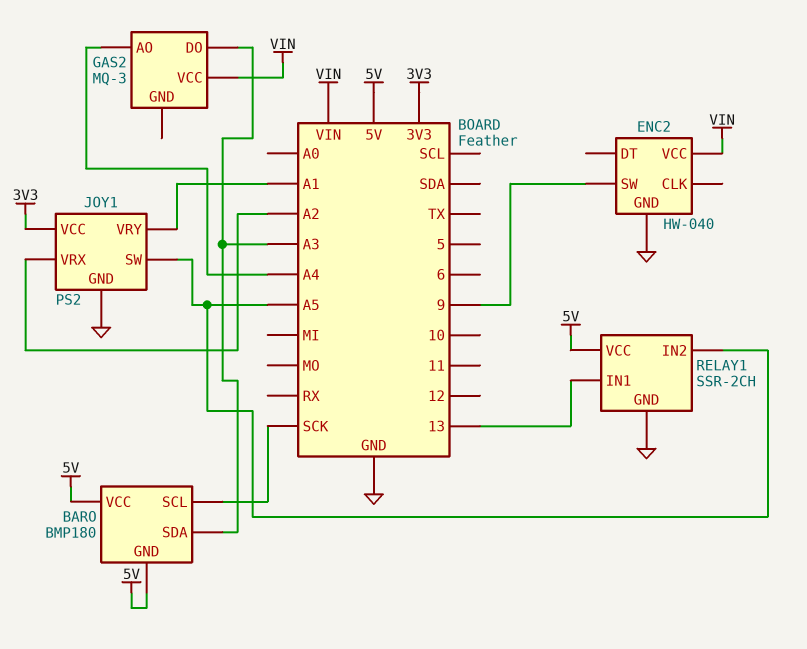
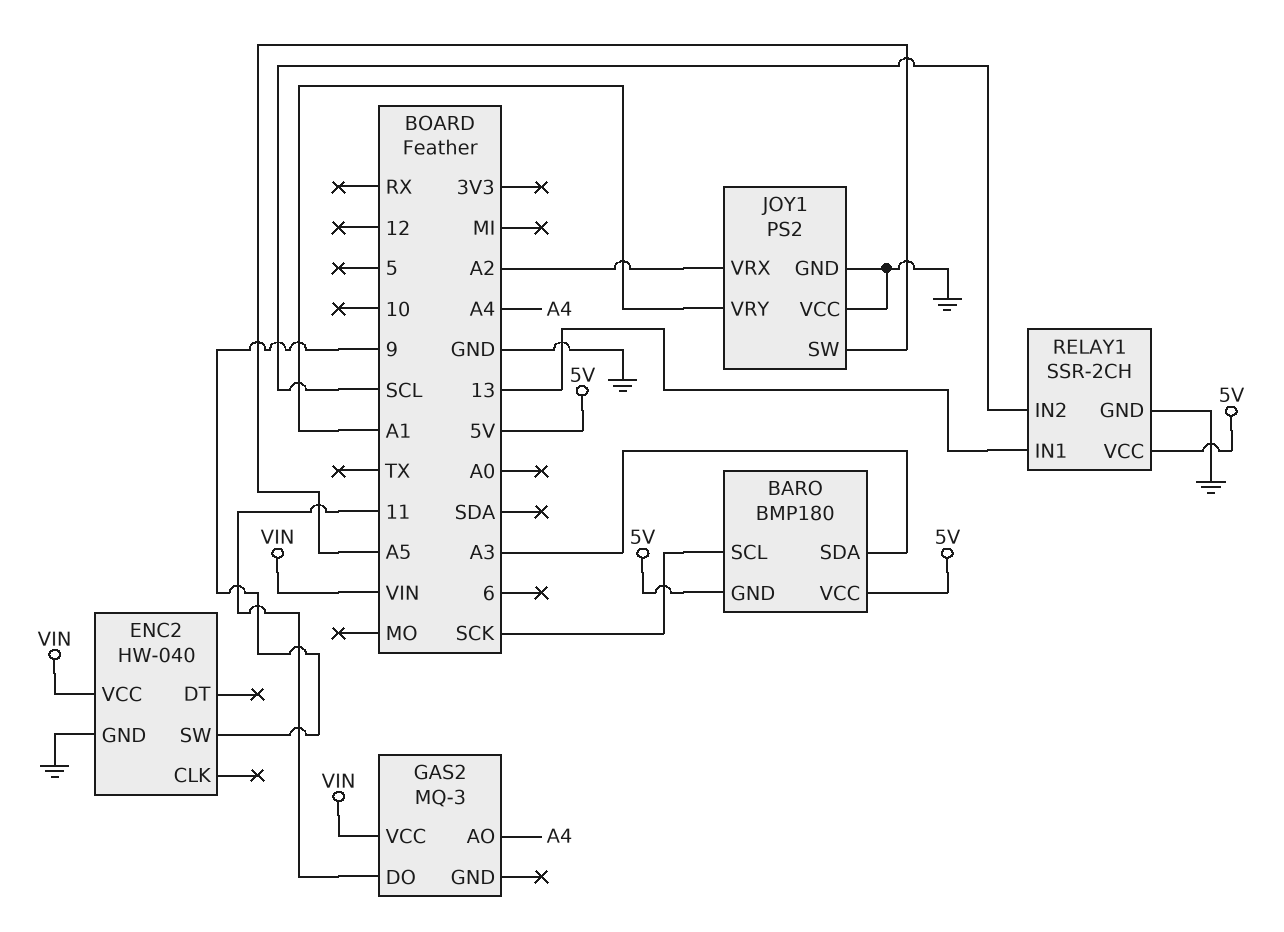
GAS2 pin DO: A3 -> 11
JOY1 pin VCC: 3V3 -> GND
RELAY1 pin IN2: A5 -> SCL

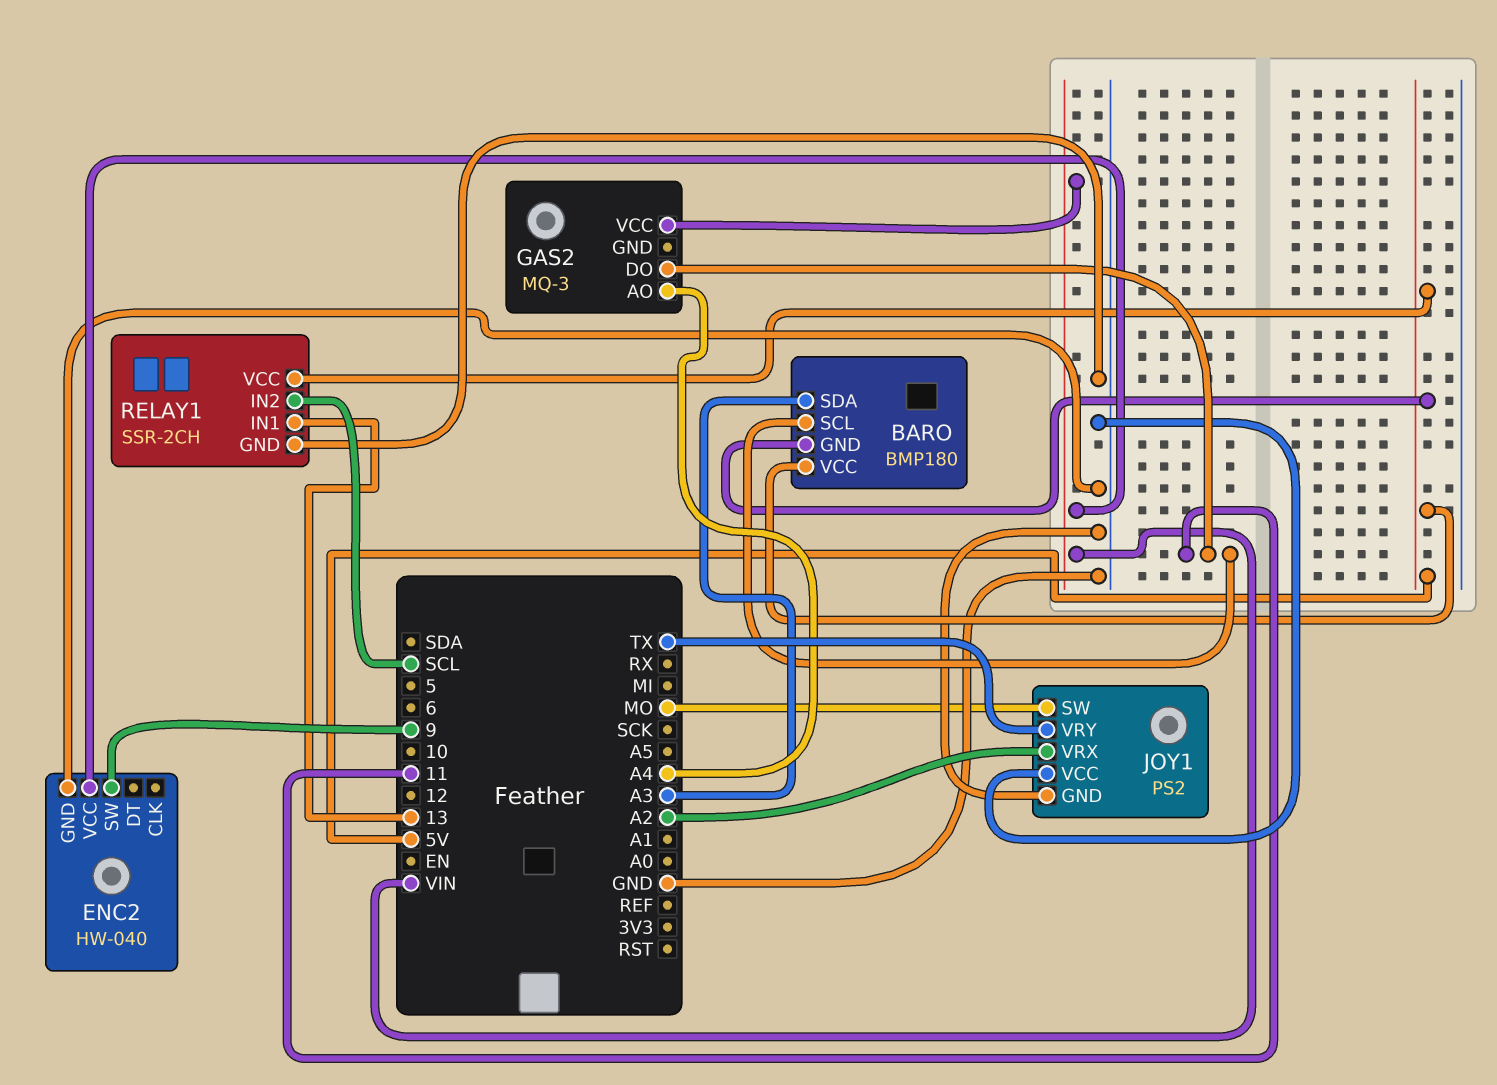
BARO pin SCL: SCK -> 11
JOY1 pin SW: A5 -> MO
JOY1 pin VRY: A1 -> TX

